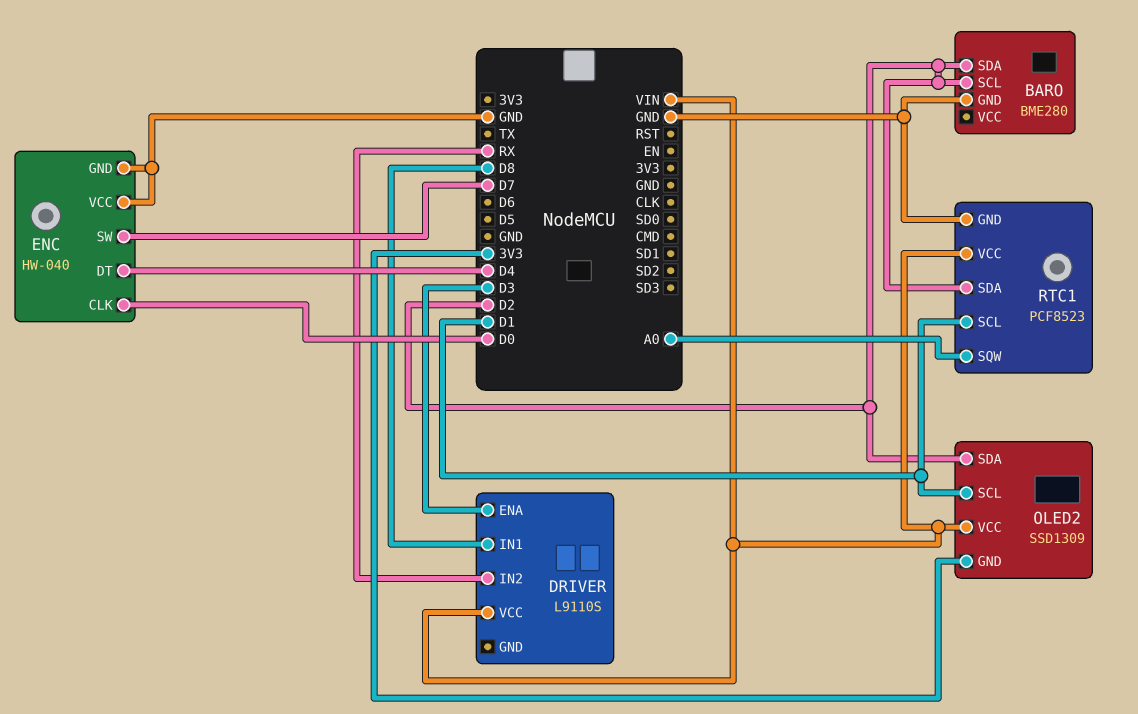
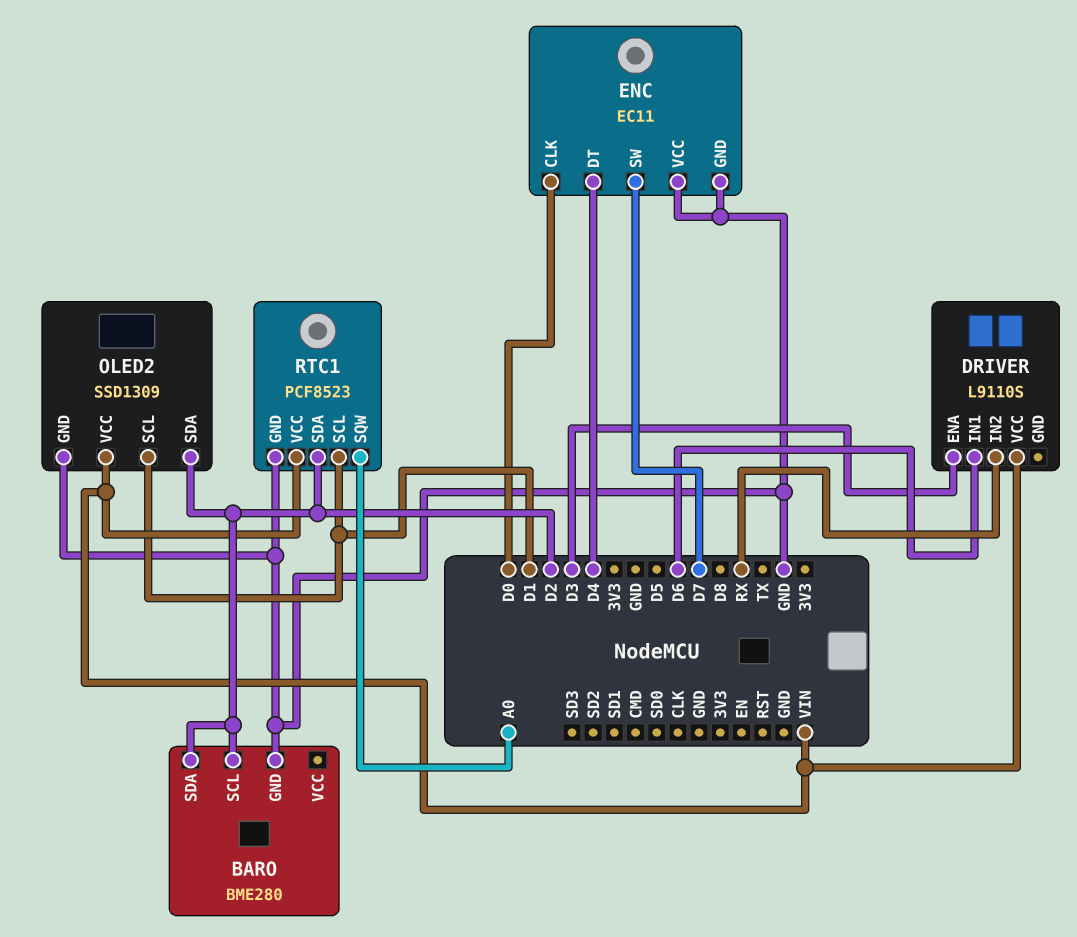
DRIVER pin IN1: D8 -> D6
ENC: HW-040 -> EC11
OLED2 pin GND: 3V3 -> GND

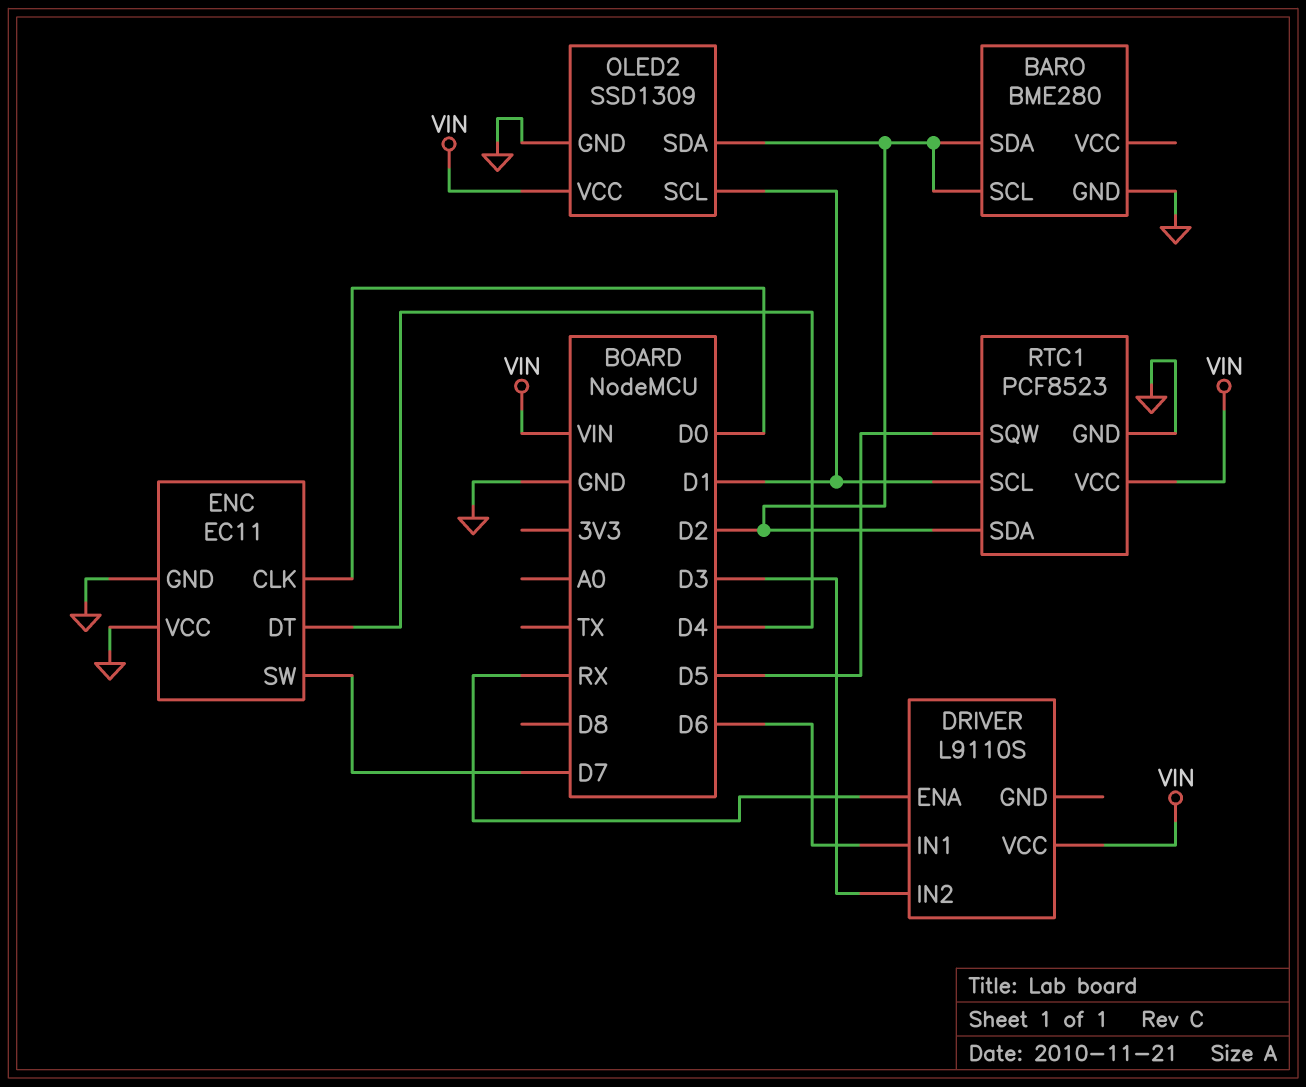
DRIVER pin ENA: D3 -> RX
DRIVER pin IN2: RX -> D3
RTC1 pin SQW: A0 -> D5

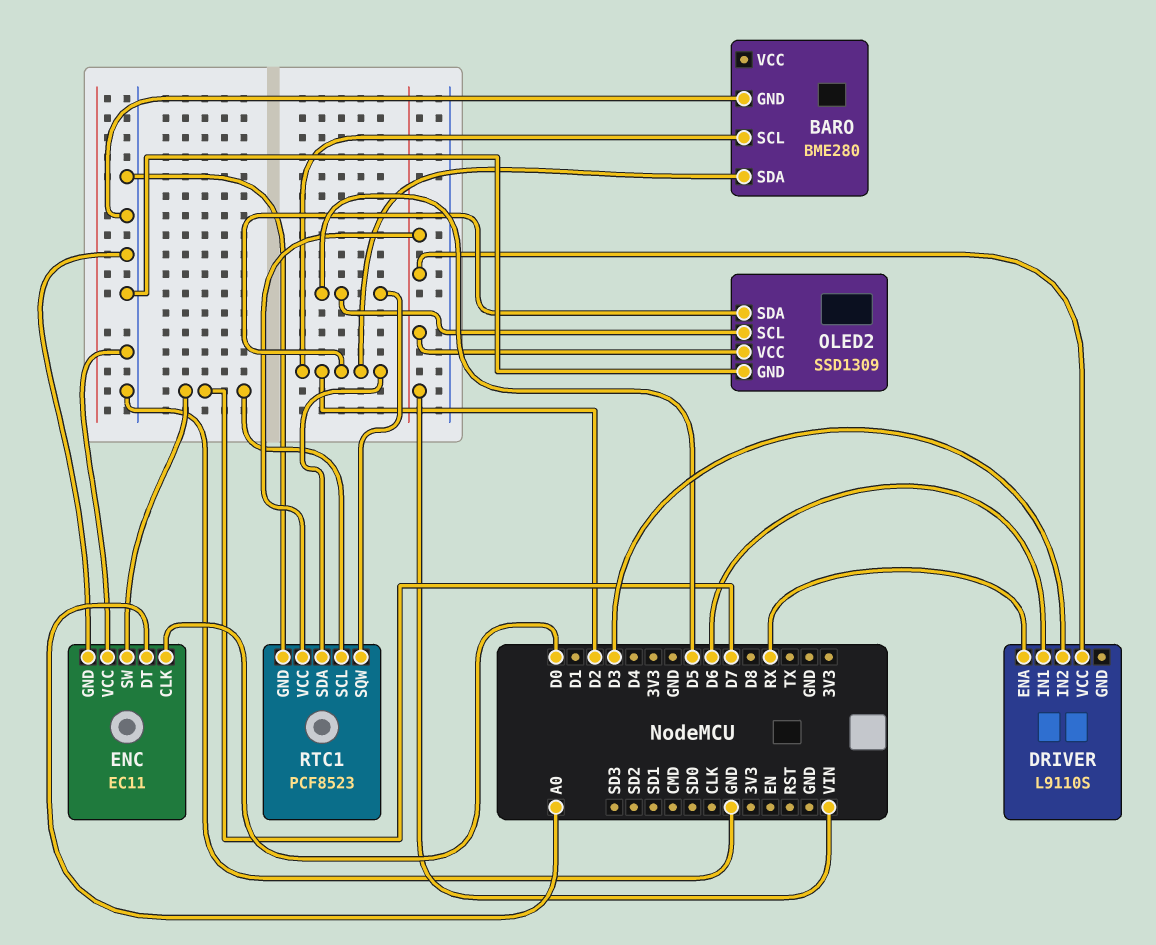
ENC pin DT: D4 -> A0
OLED2 pin SCL: D1 -> D5
RTC1 pin SCL: D1 -> D7

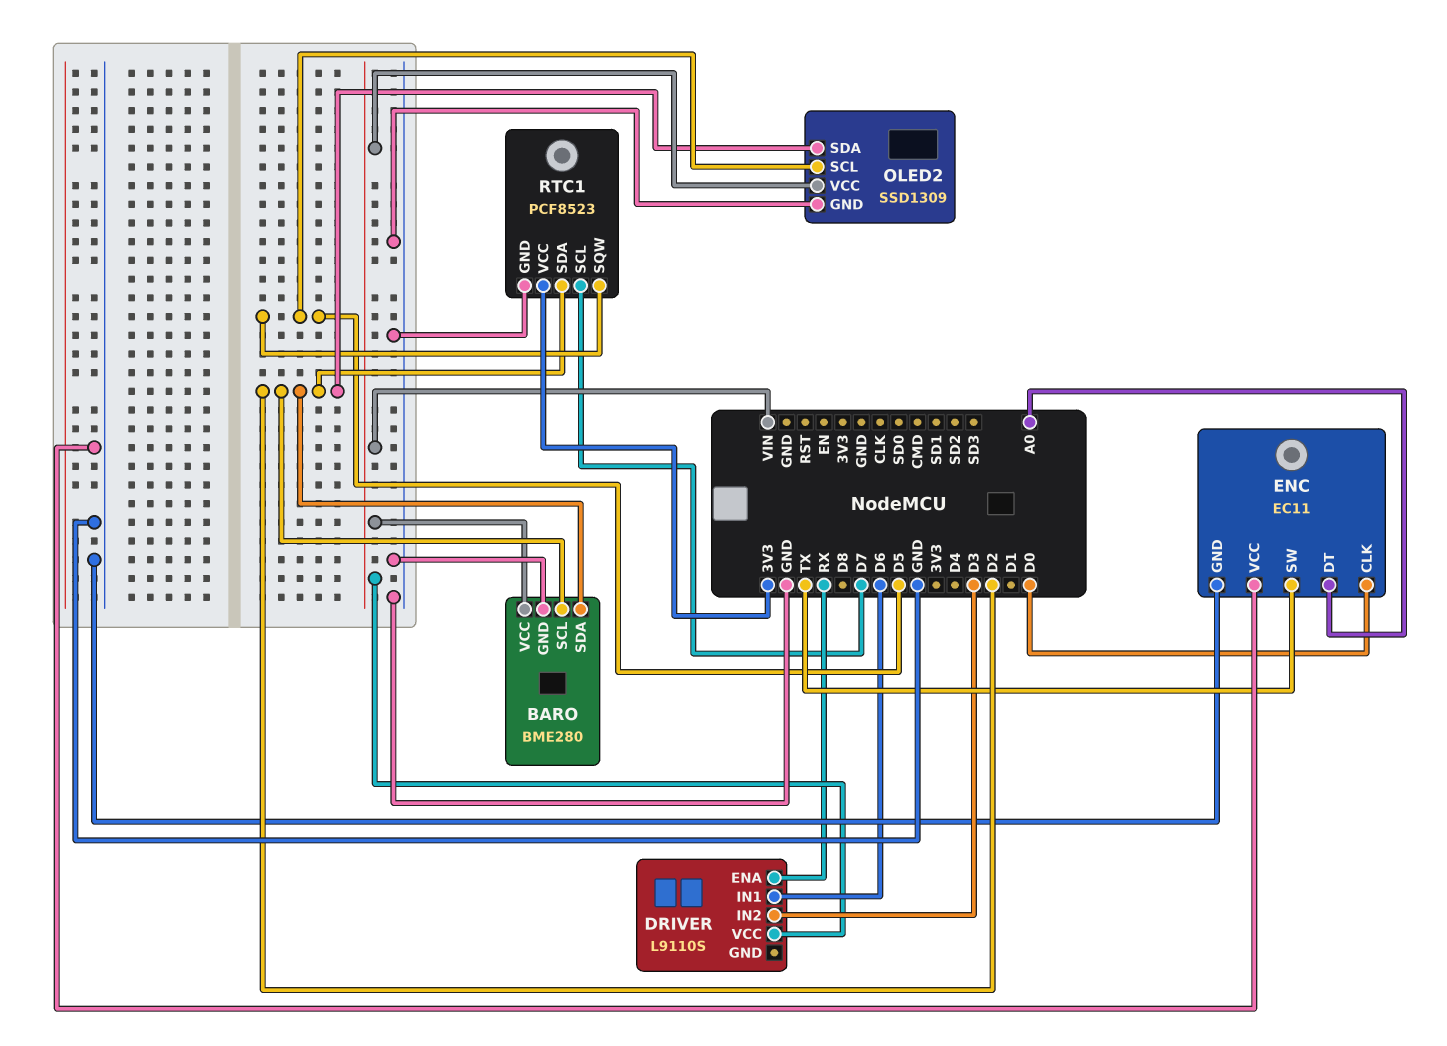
BARO pin VCC: none -> VIN
ENC pin SW: D7 -> TX
RTC1 pin VCC: VIN -> 3V3

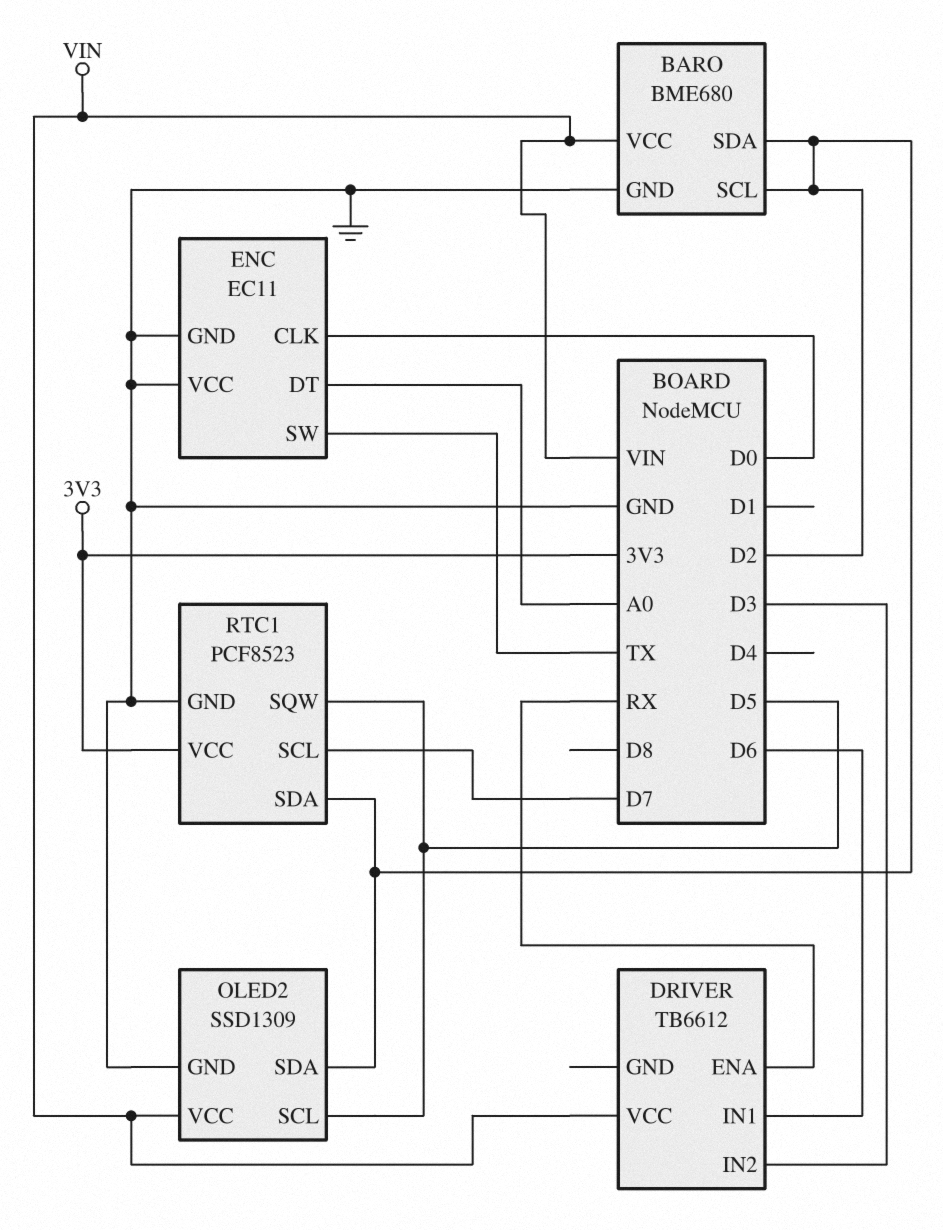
BARO: BME280 -> BME680
DRIVER: L9110S -> TB6612

